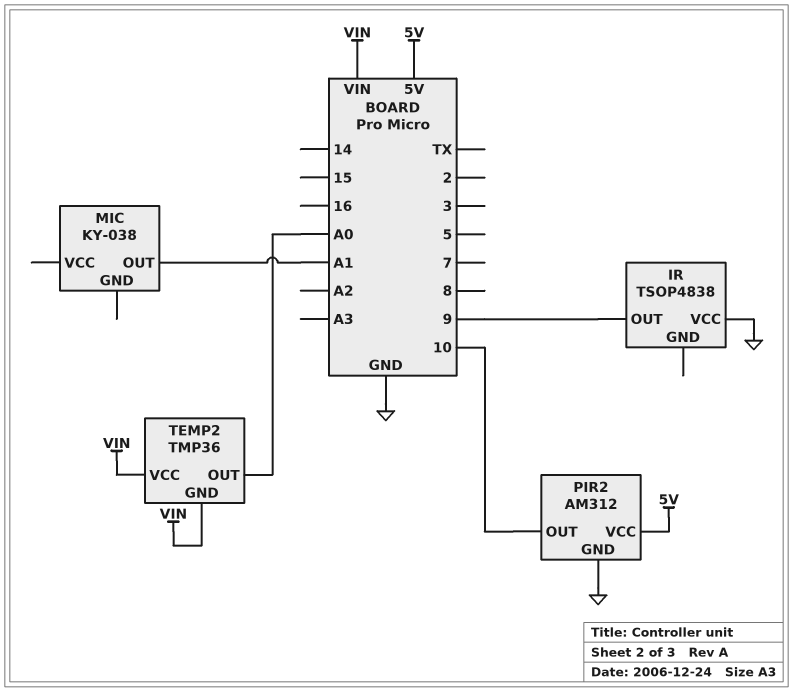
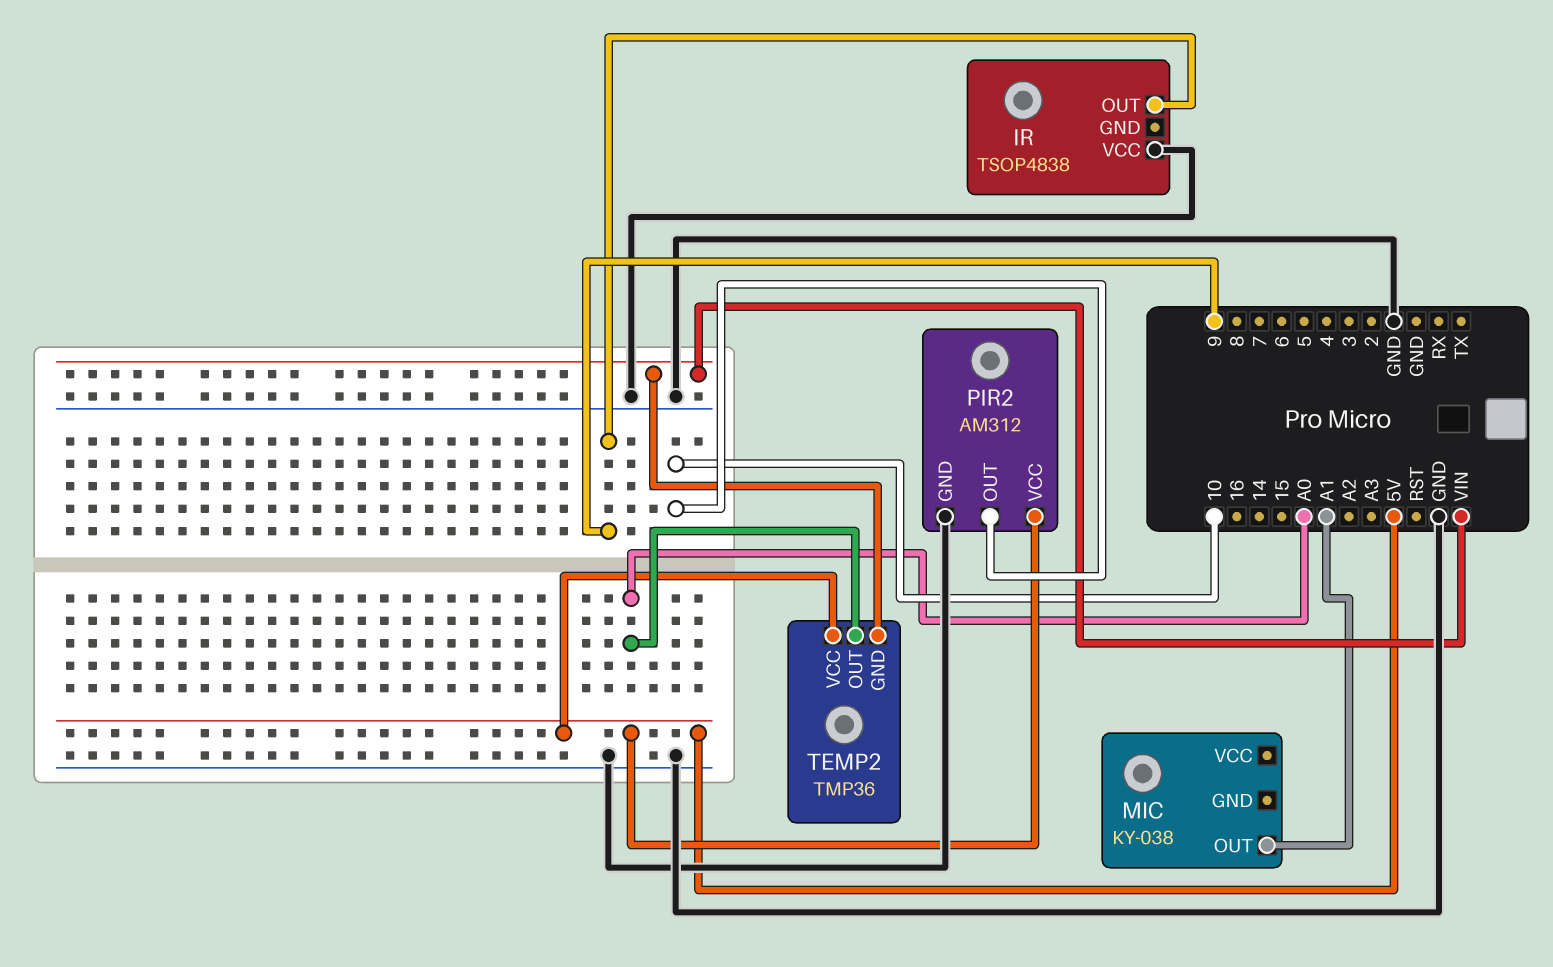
TEMP2 pin VCC: VIN -> 5V

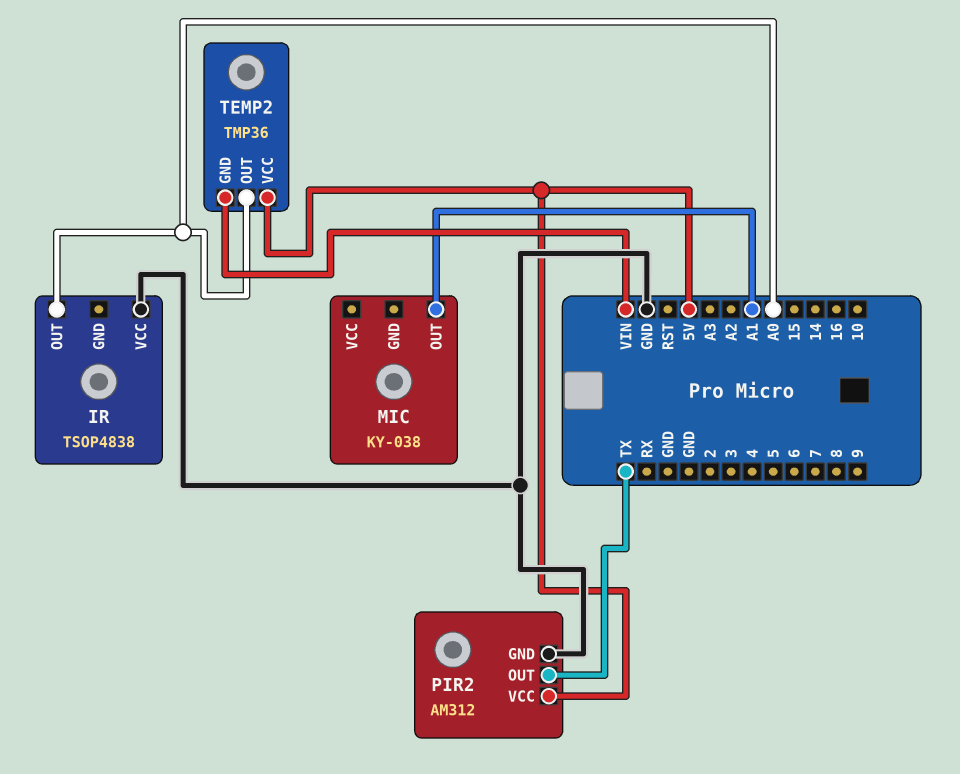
IR pin OUT: 9 -> A0
PIR2 pin OUT: 10 -> TX

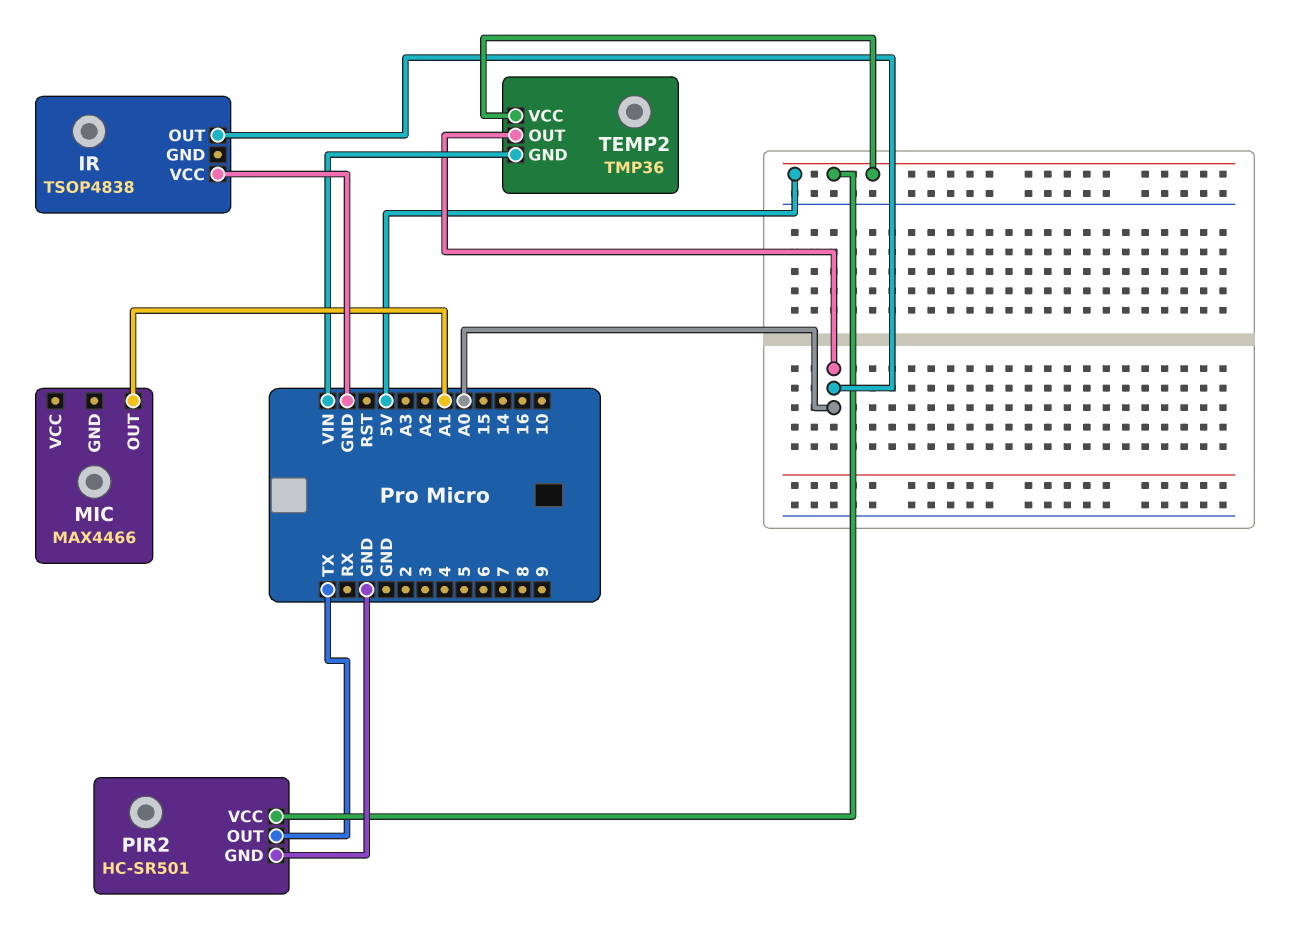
MIC: KY-038 -> MAX4466
PIR2: AM312 -> HC-SR501

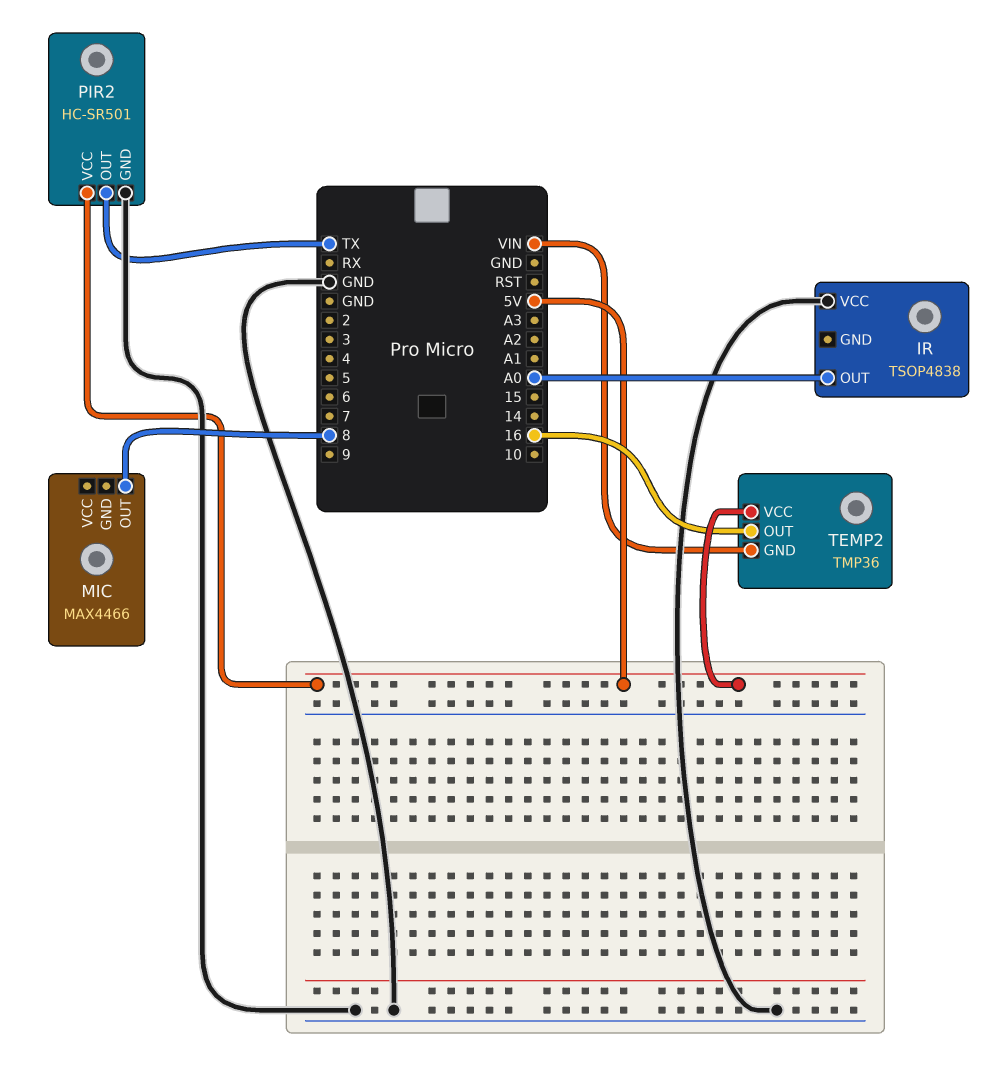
MIC pin OUT: A1 -> 8
TEMP2 pin OUT: A0 -> 16

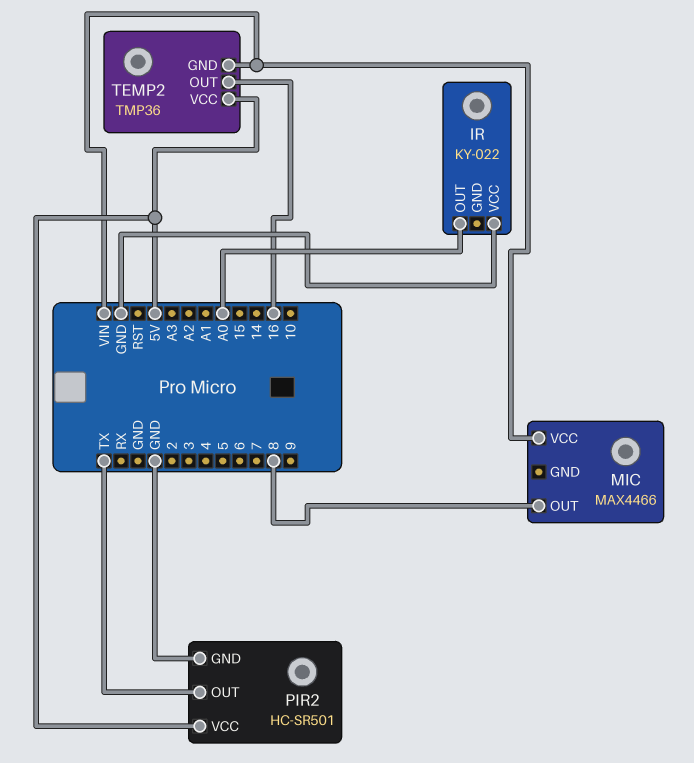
IR: TSOP4838 -> KY-022
MIC pin VCC: none -> VIN

